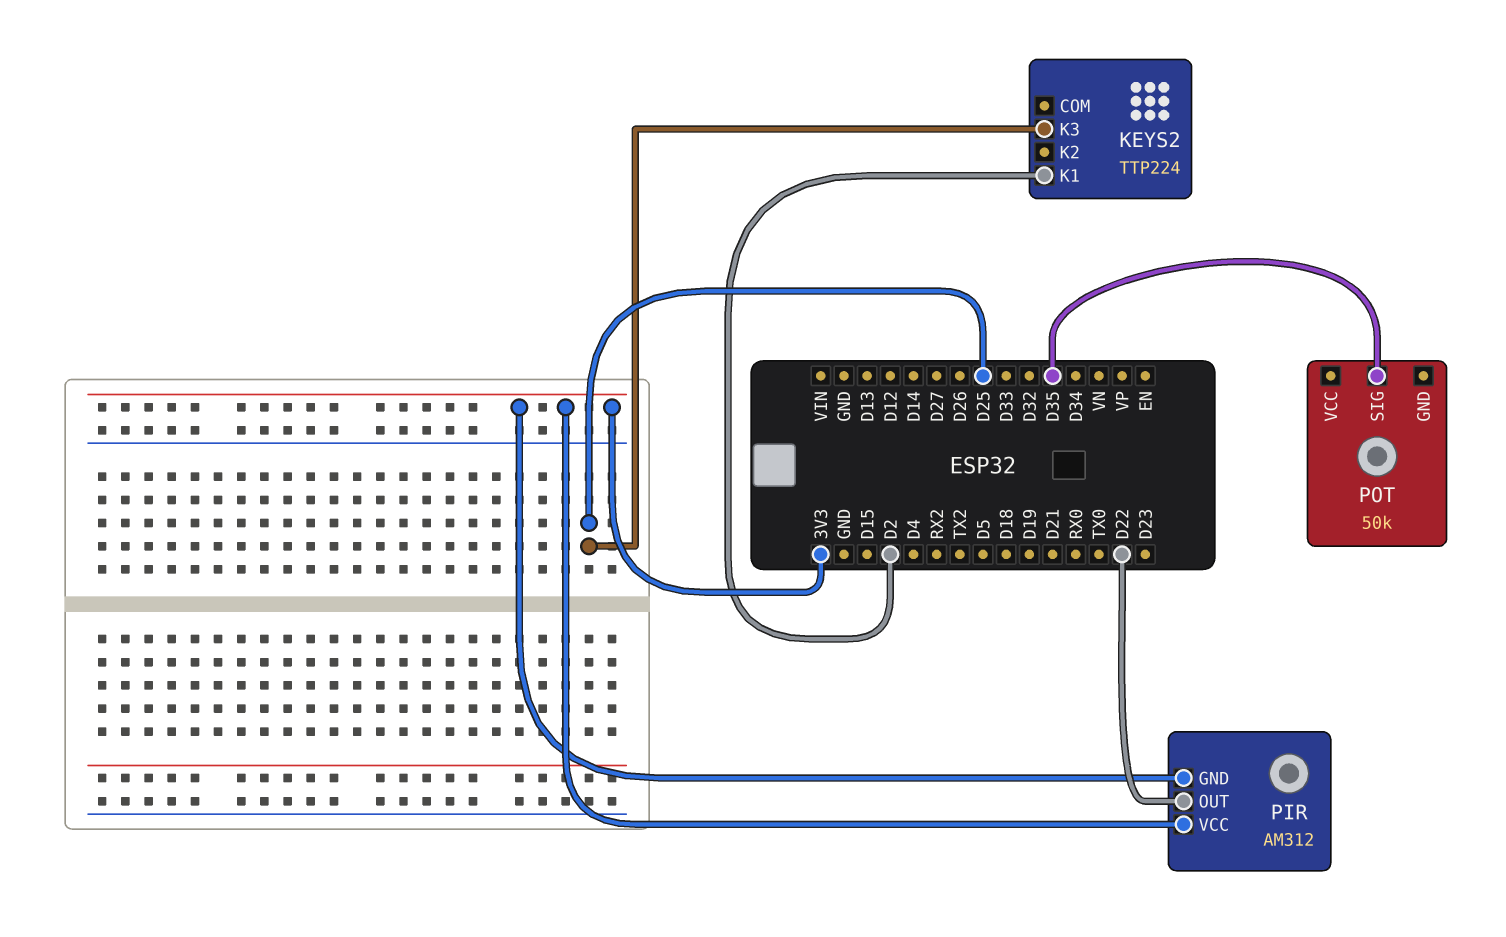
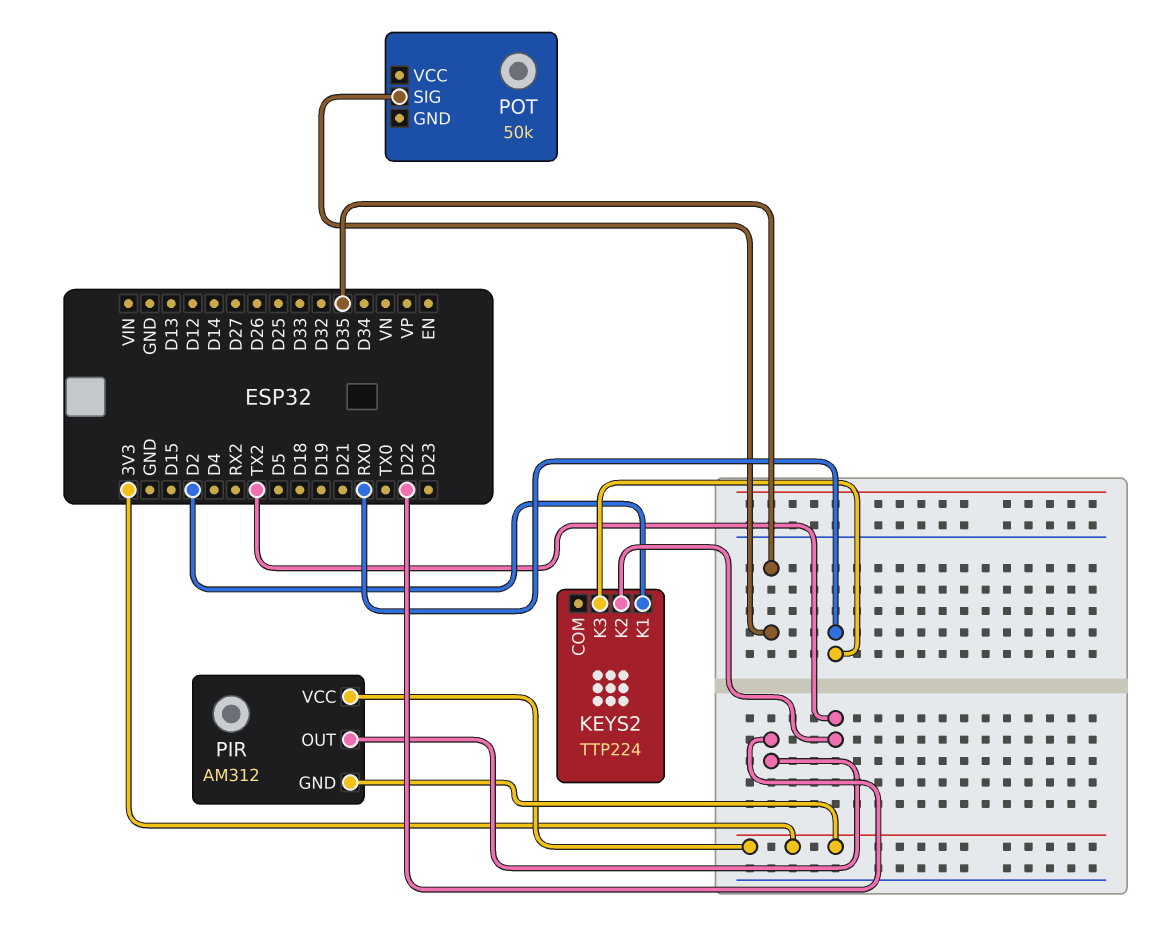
KEYS2 pin K2: none -> TX2
KEYS2 pin K3: D25 -> RX0

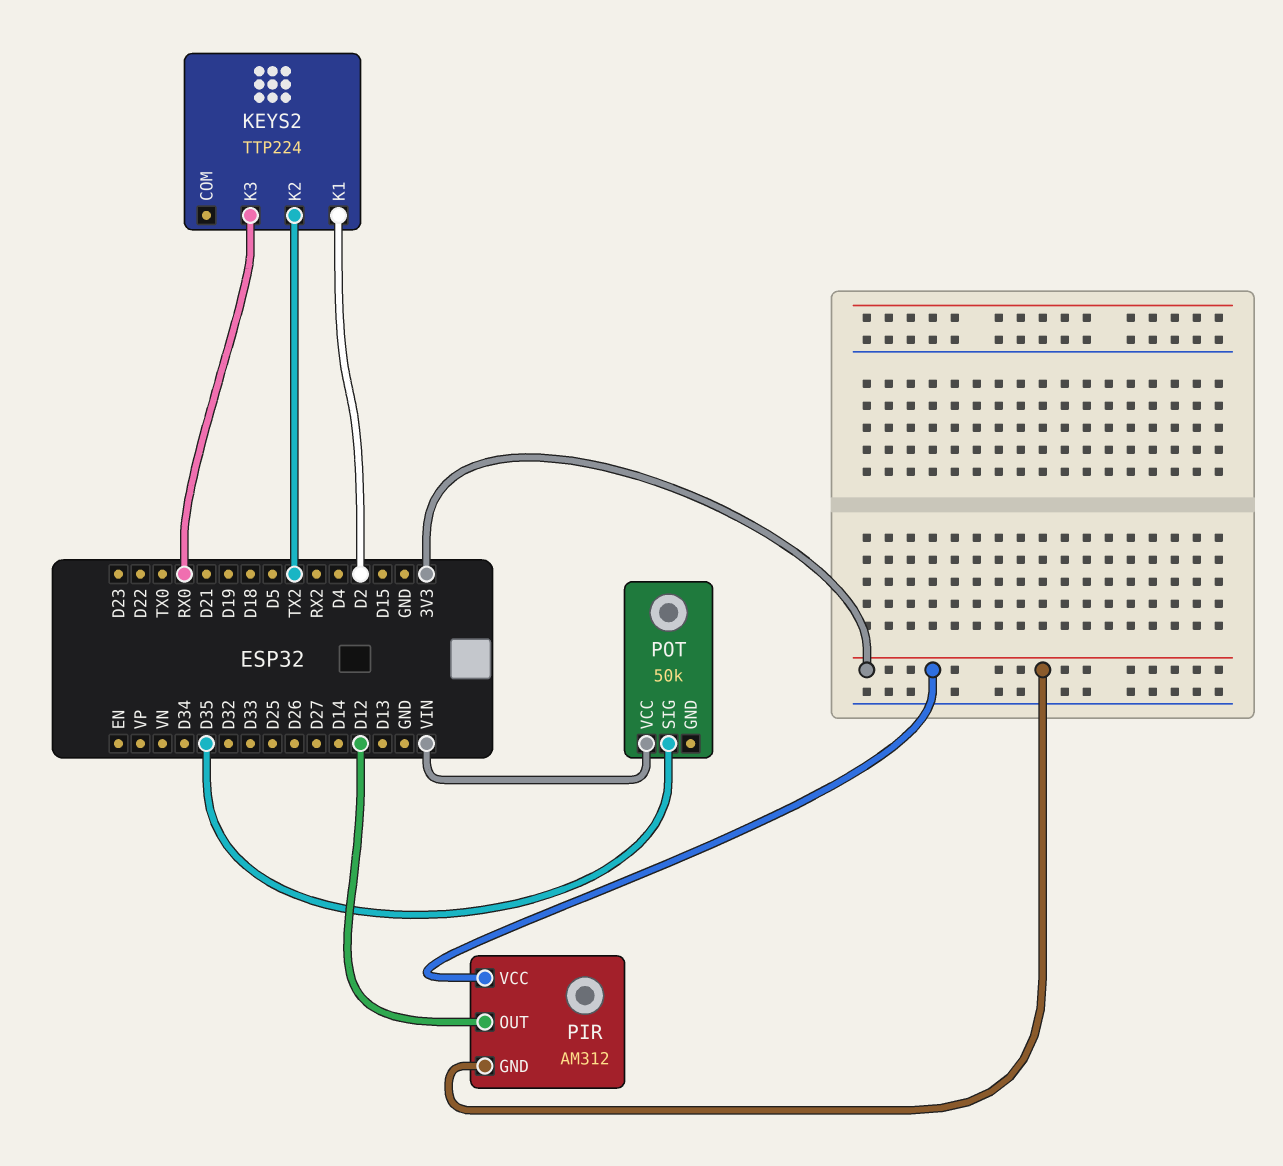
PIR pin OUT: D22 -> D12
POT pin VCC: none -> VIN

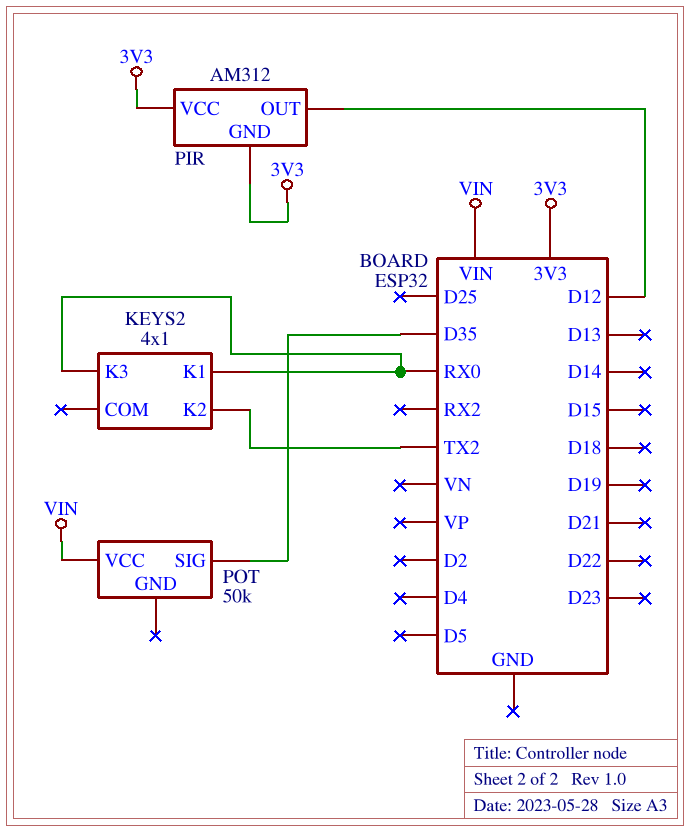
KEYS2: TTP224 -> 4x1
KEYS2 pin K1: D2 -> RX0

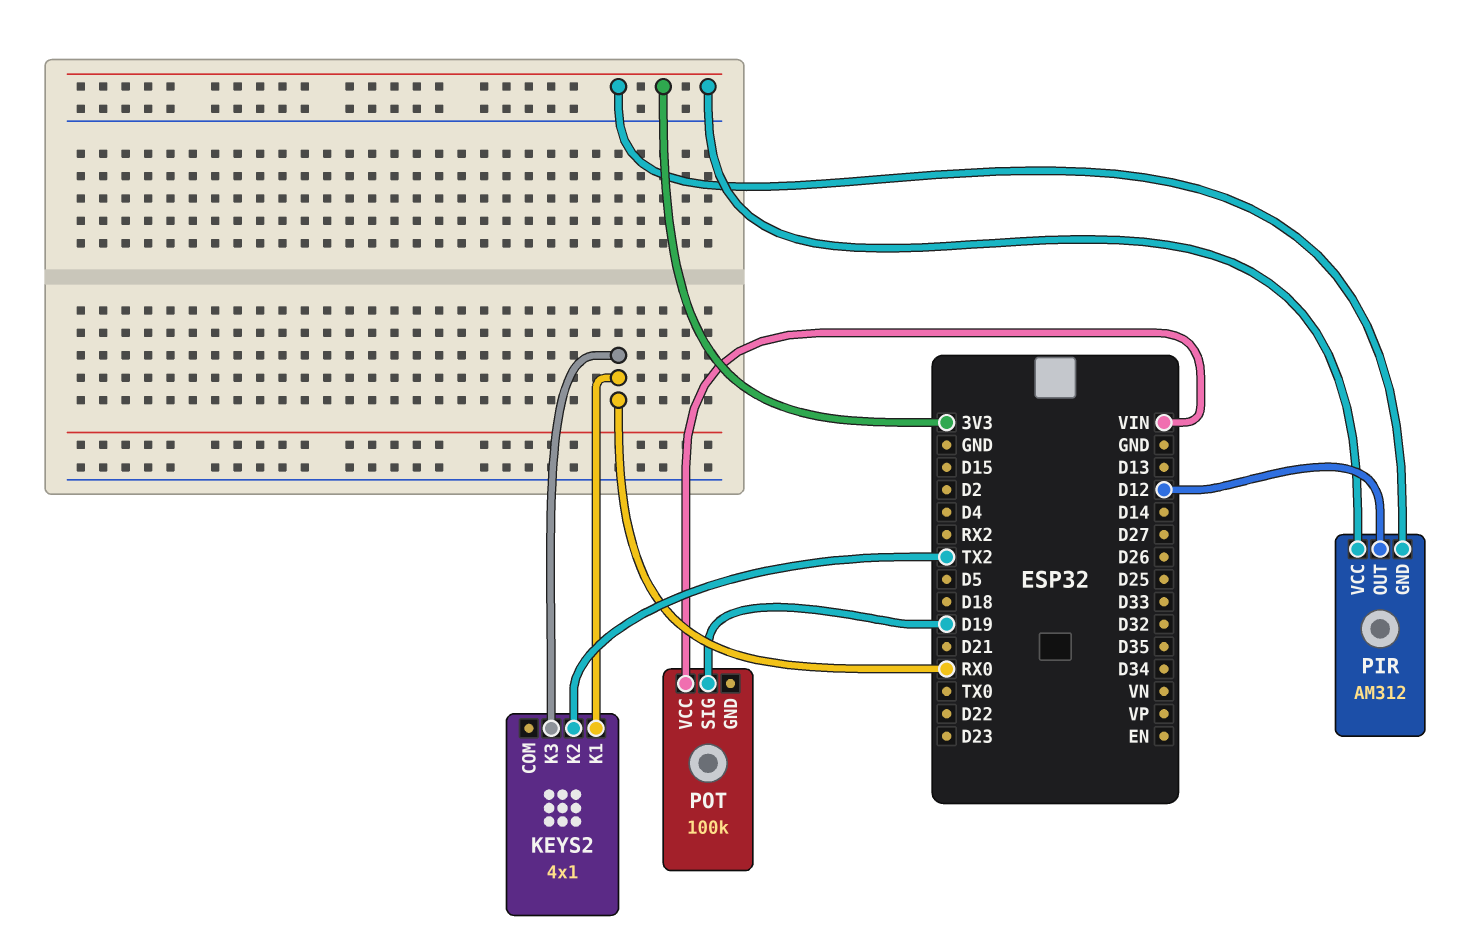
POT: 50k -> 100k
POT pin SIG: D35 -> D19

